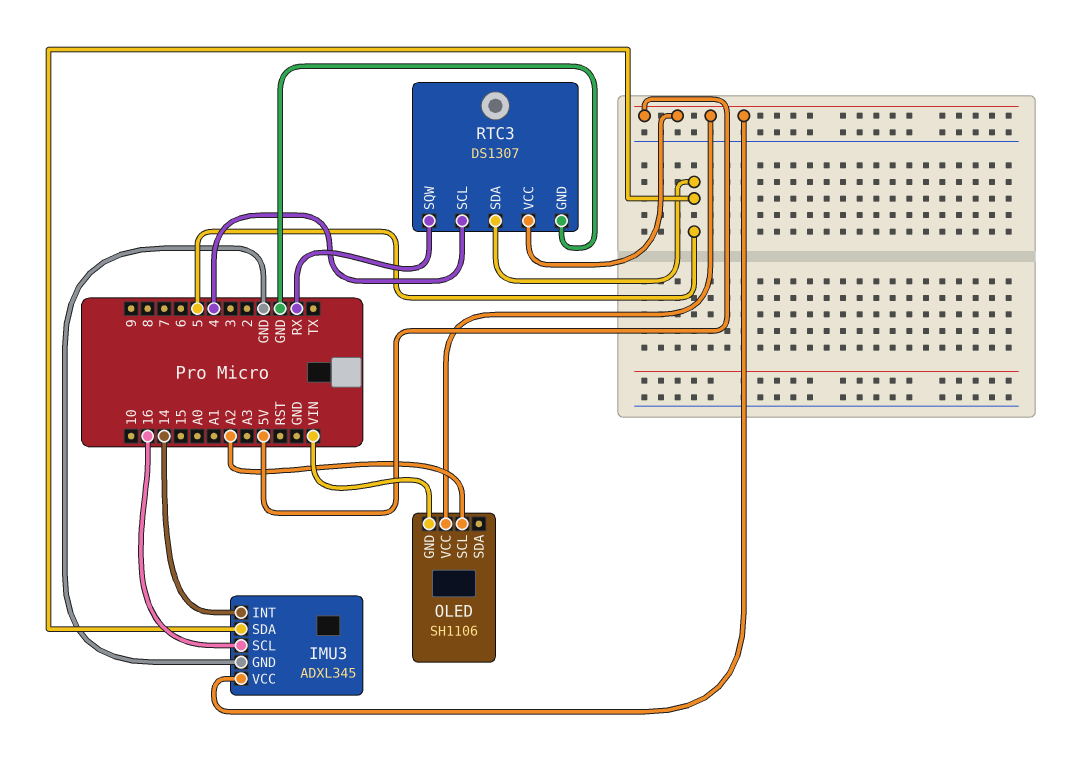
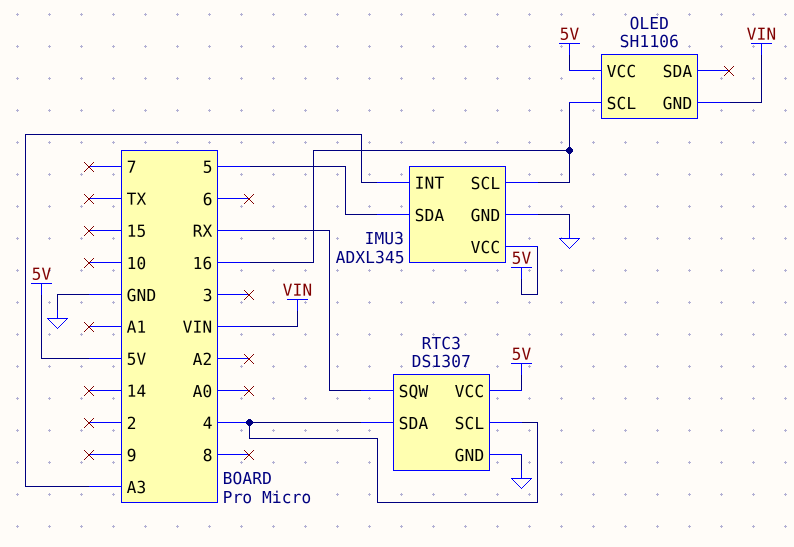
IMU3 pin INT: 14 -> A3
OLED pin SCL: A2 -> 16
RTC3 pin SDA: 5 -> 4

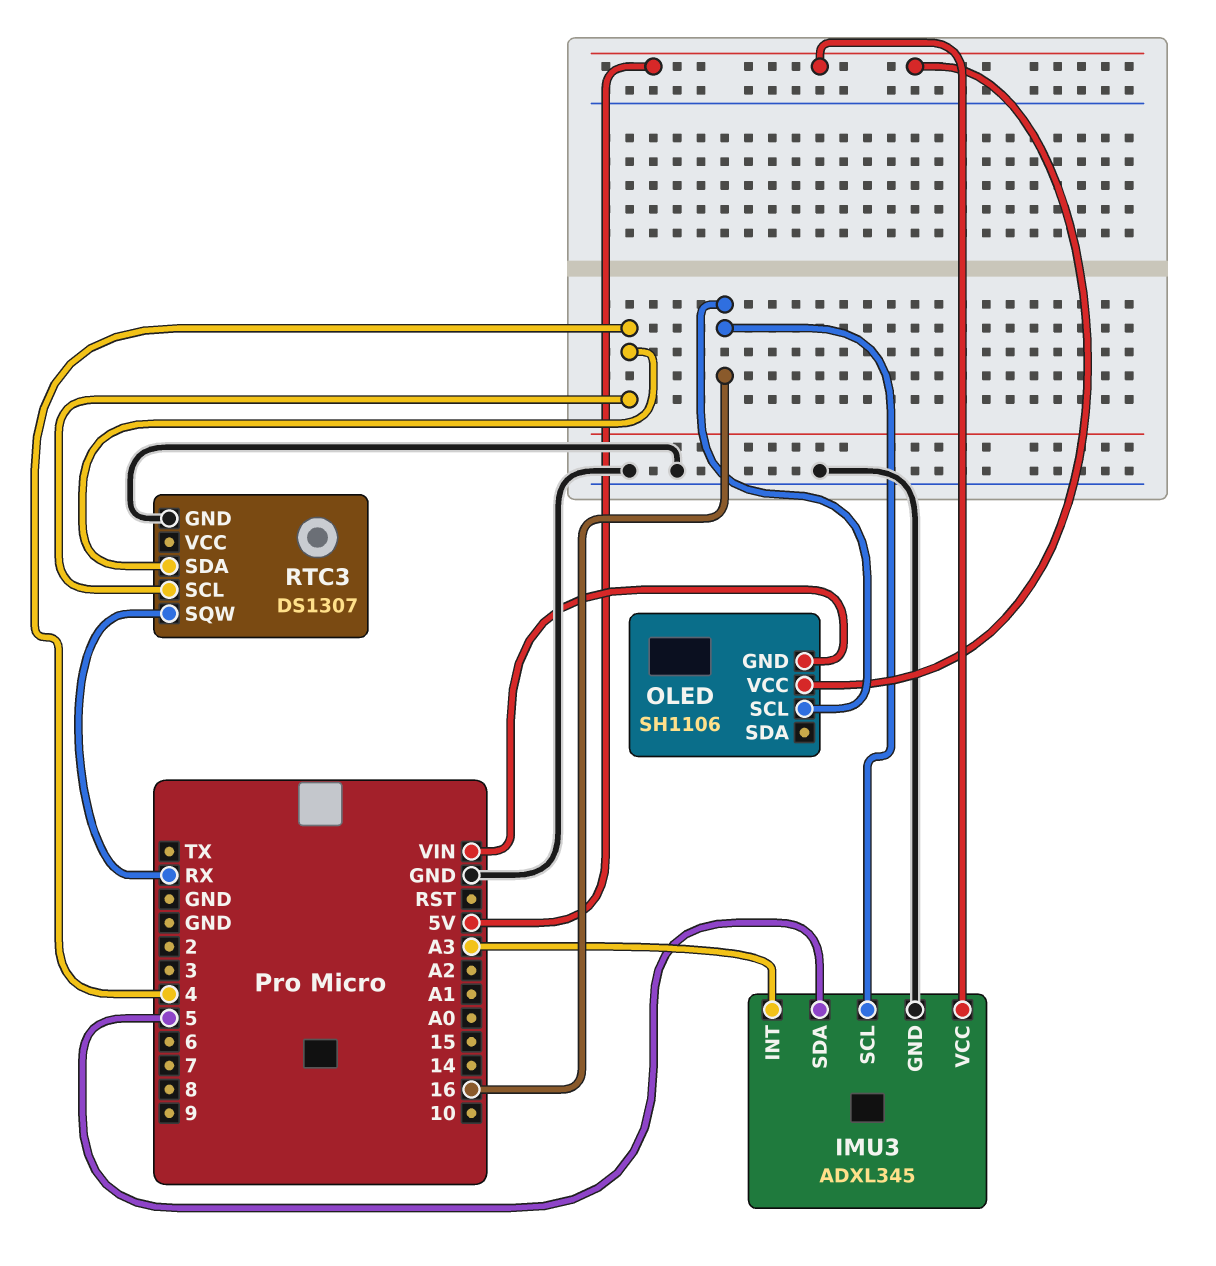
RTC3 pin VCC: 5V -> none

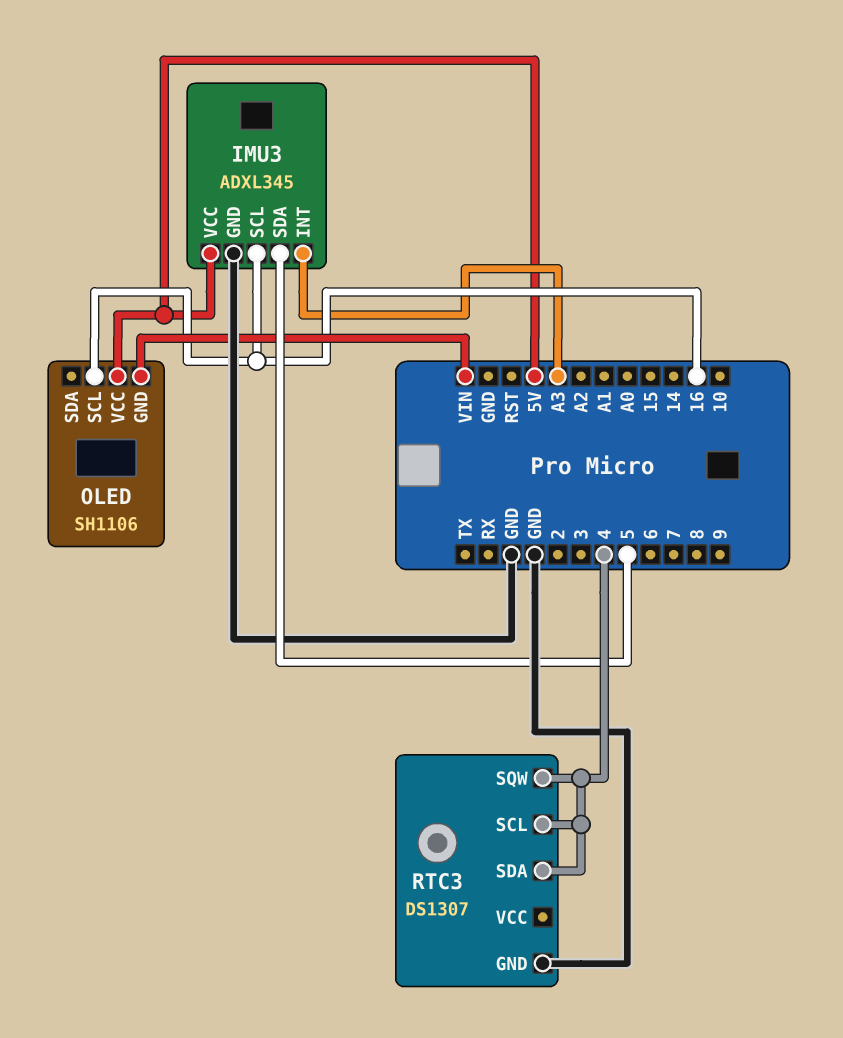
RTC3 pin SQW: RX -> 4

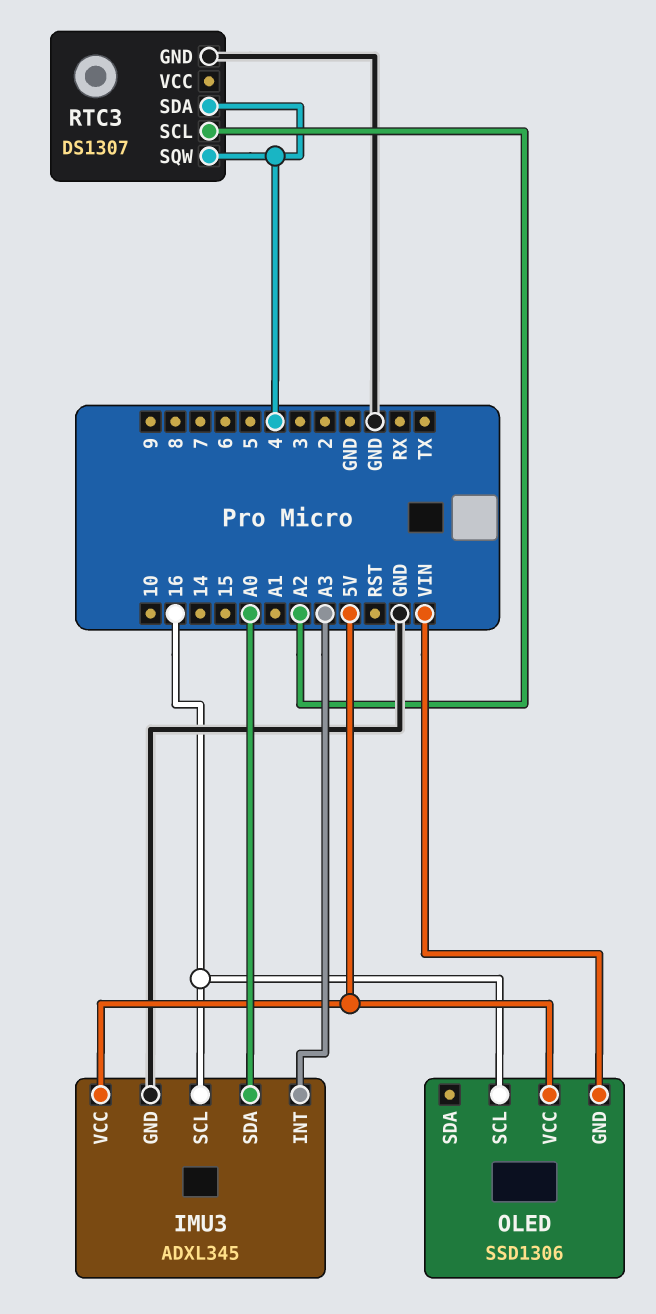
IMU3 pin SDA: 5 -> A0
OLED: SH1106 -> SSD1306
RTC3 pin SCL: 4 -> A2

